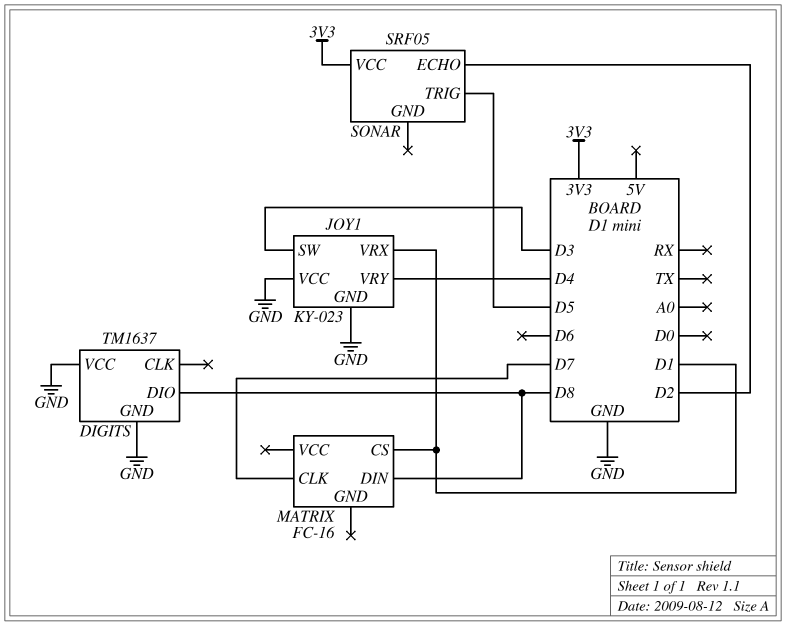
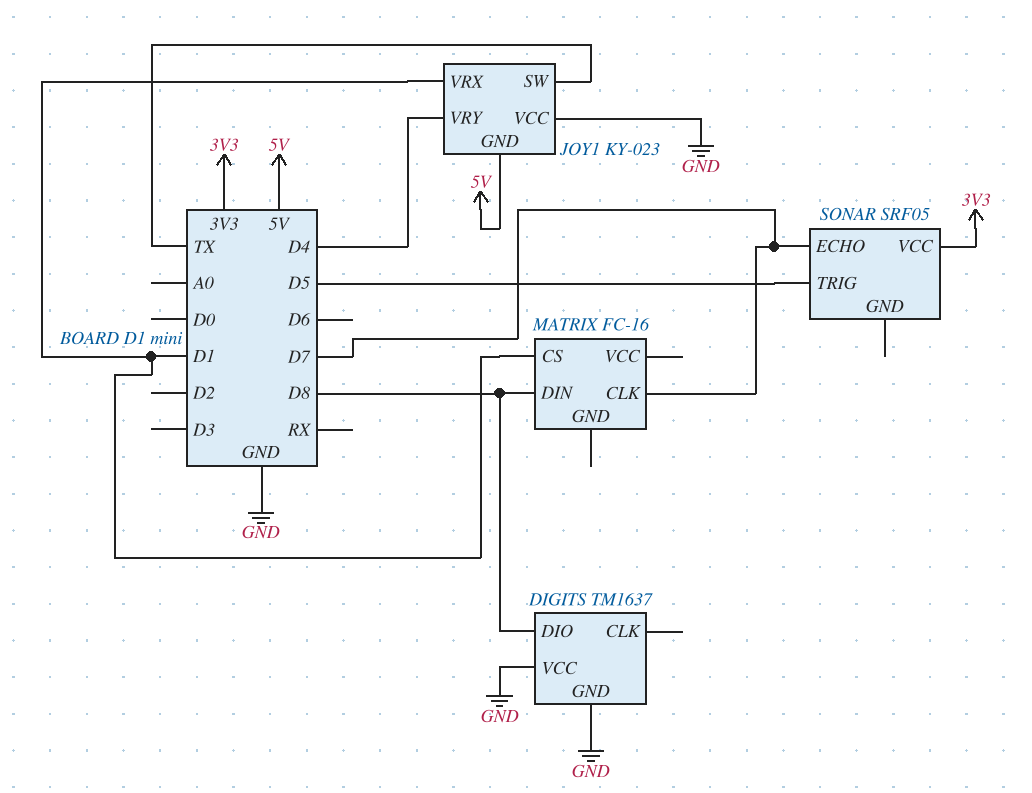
JOY1 pin GND: GND -> 5V
JOY1 pin SW: D3 -> TX
SONAR pin ECHO: D2 -> D7

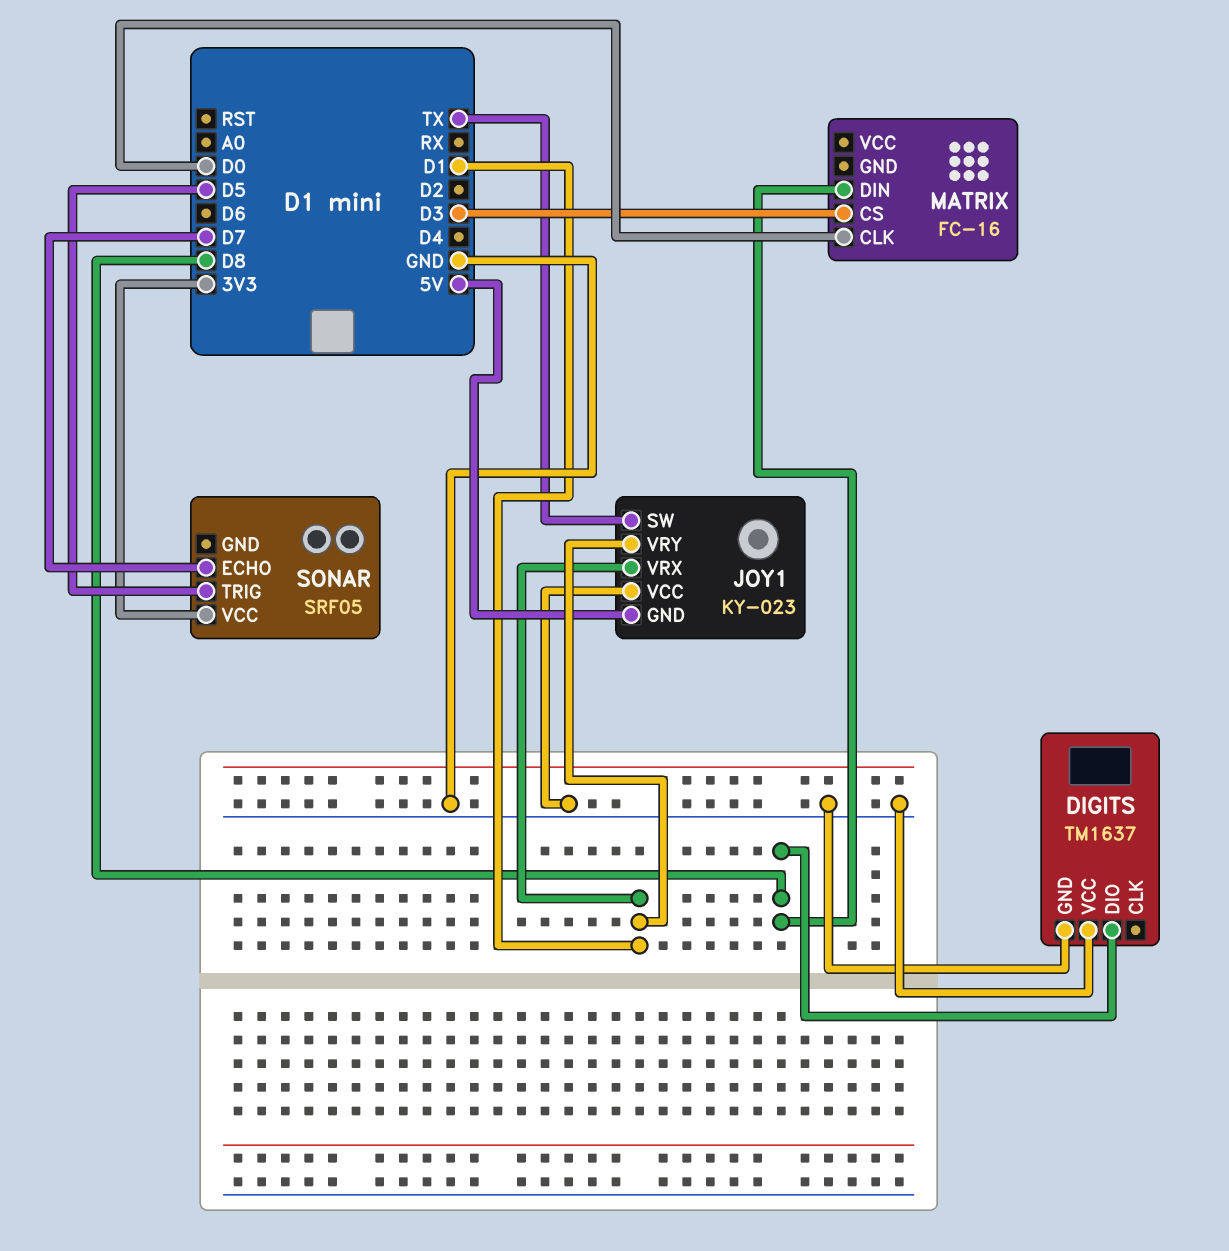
JOY1 pin VRY: D4 -> D1
MATRIX pin CLK: D7 -> D0
MATRIX pin CS: D1 -> D3

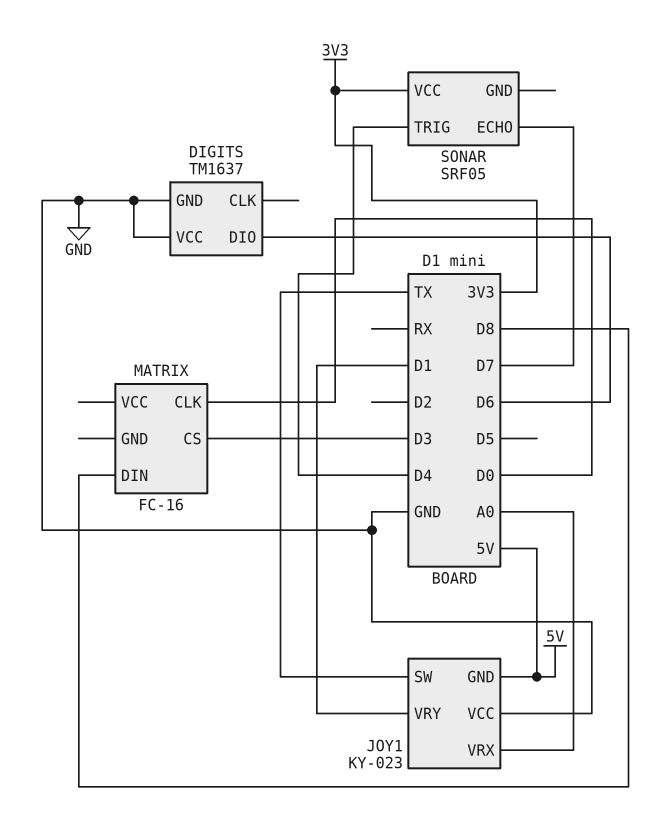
DIGITS pin DIO: D8 -> D6
JOY1 pin VRX: D1 -> A0
SONAR pin TRIG: D5 -> D4

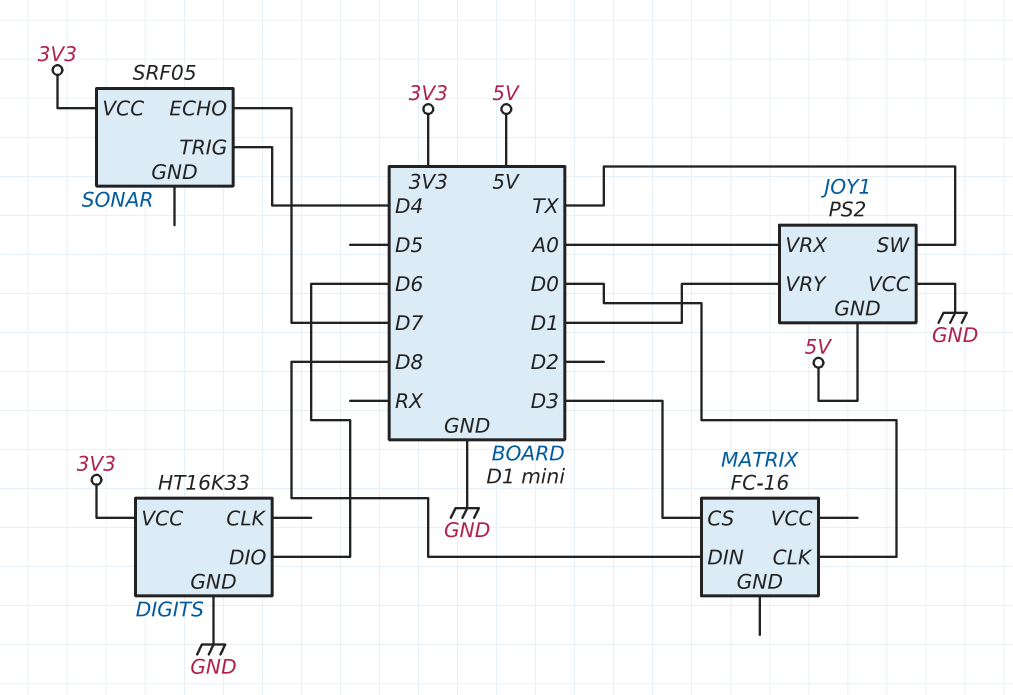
DIGITS: TM1637 -> HT16K33
DIGITS pin VCC: GND -> 3V3
JOY1: KY-023 -> PS2

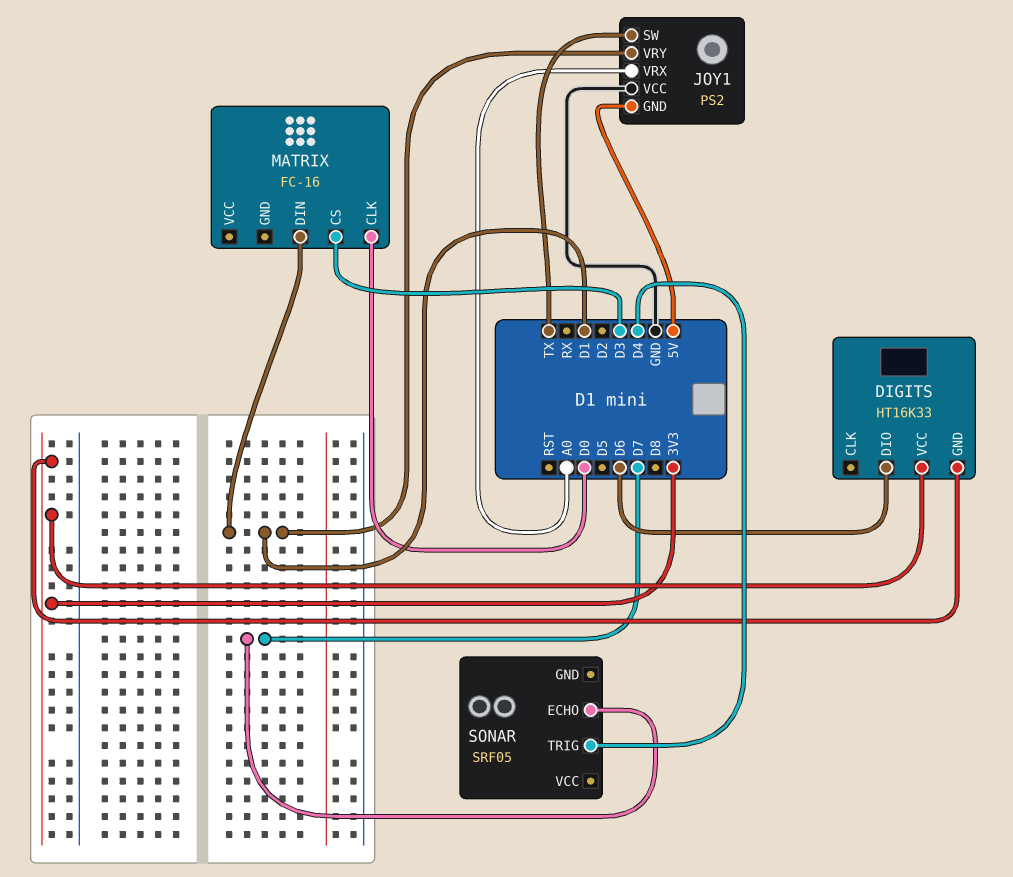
DIGITS pin GND: GND -> 3V3
MATRIX pin DIN: D8 -> D1
SONAR pin VCC: 3V3 -> none

